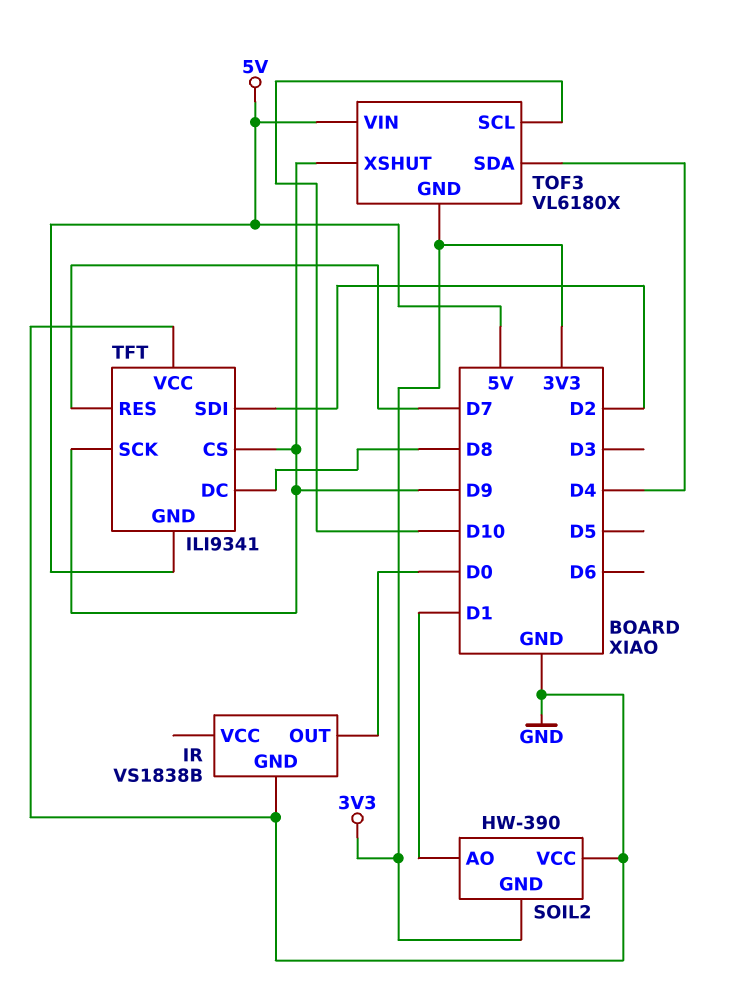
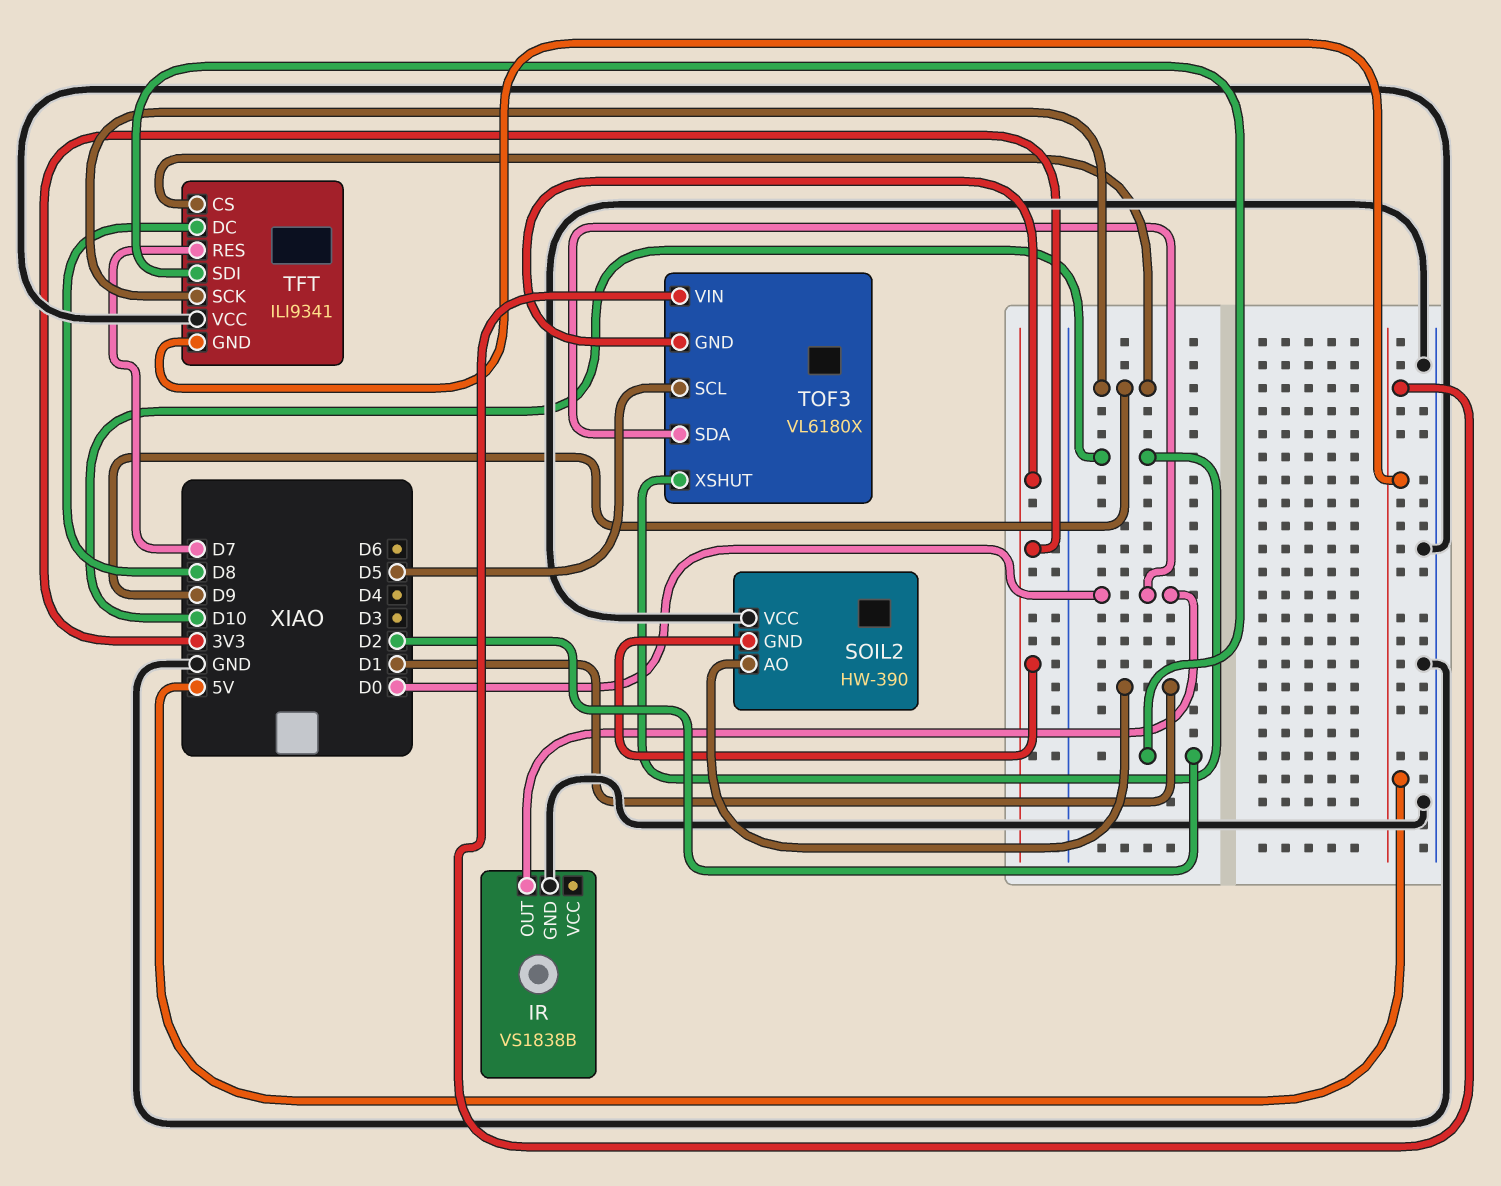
TOF3 pin SCL: D10 -> D5
TOF3 pin SDA: D4 -> D0
TOF3 pin XSHUT: D9 -> D10

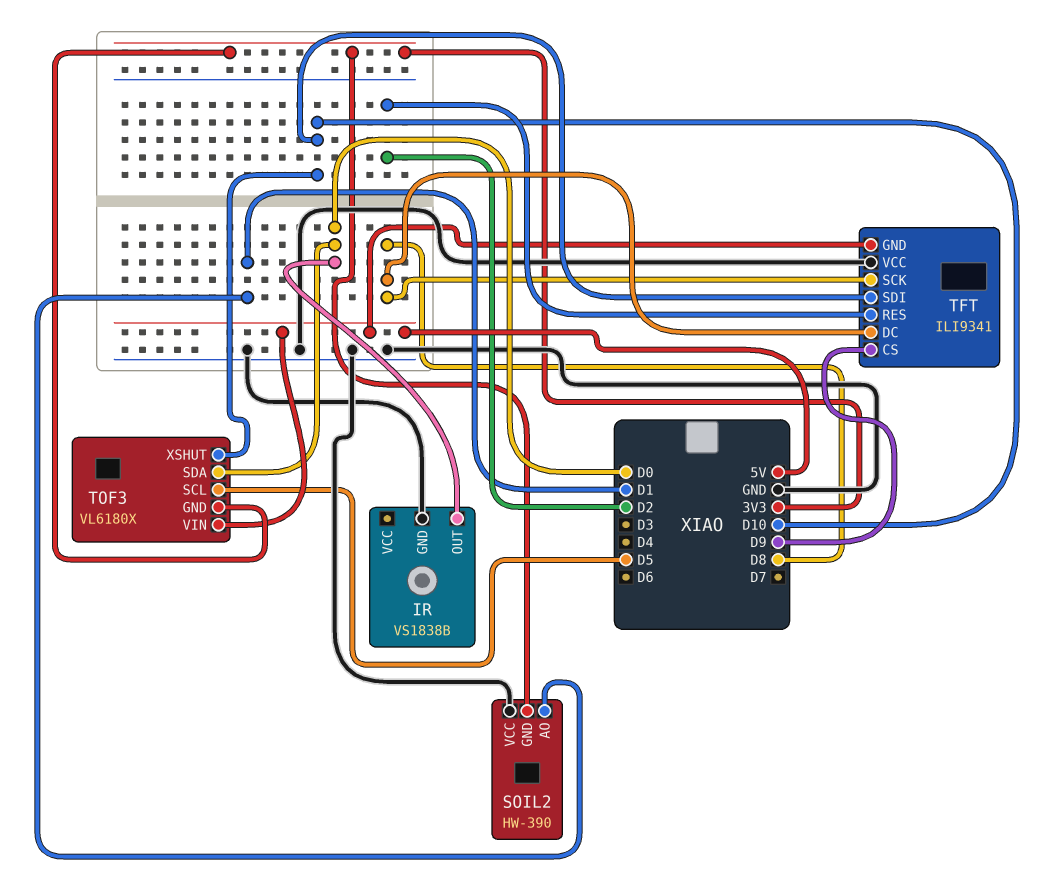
TFT pin RES: D7 -> D2
TFT pin SCK: D9 -> D8
TFT pin SDI: D2 -> D10

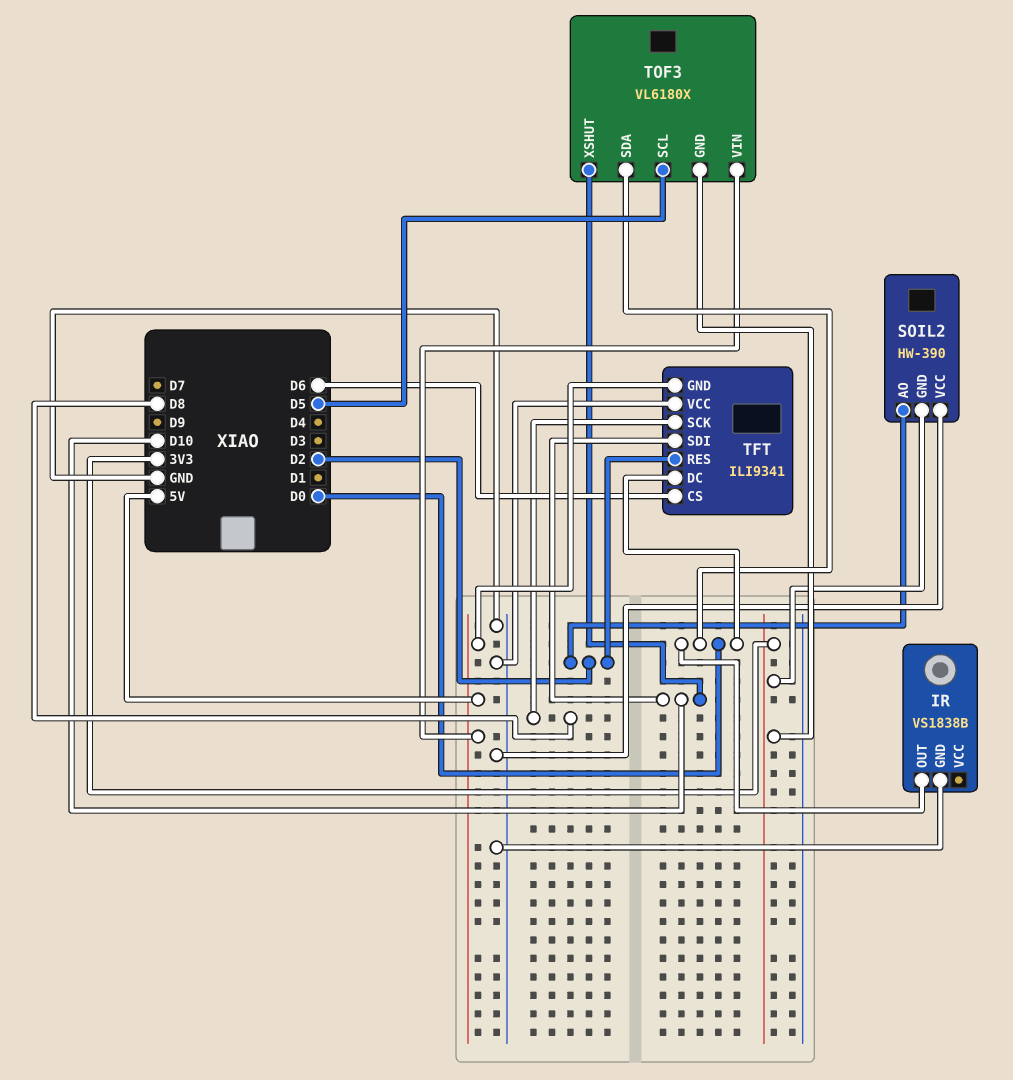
SOIL2 pin AO: D1 -> D2
TFT pin CS: D9 -> D6
TFT pin DC: D8 -> D0

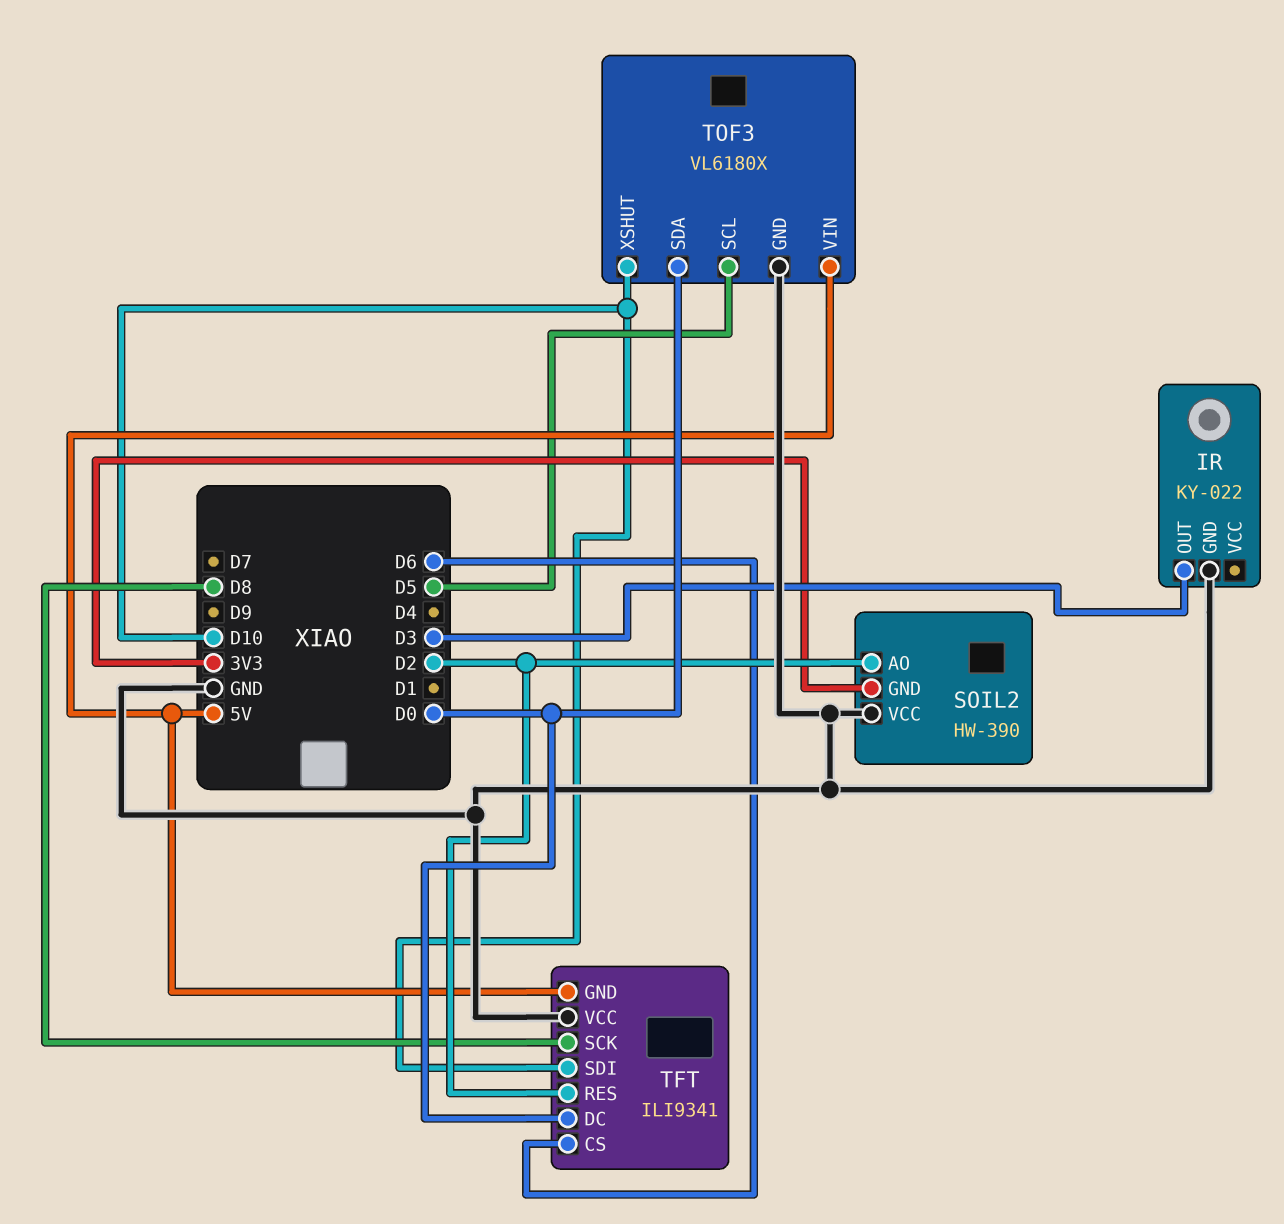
IR: VS1838B -> KY-022
IR pin OUT: D0 -> D3
TOF3 pin GND: 3V3 -> GND

